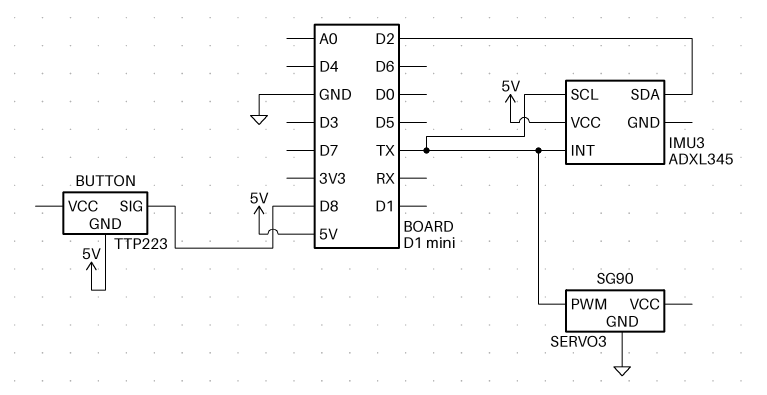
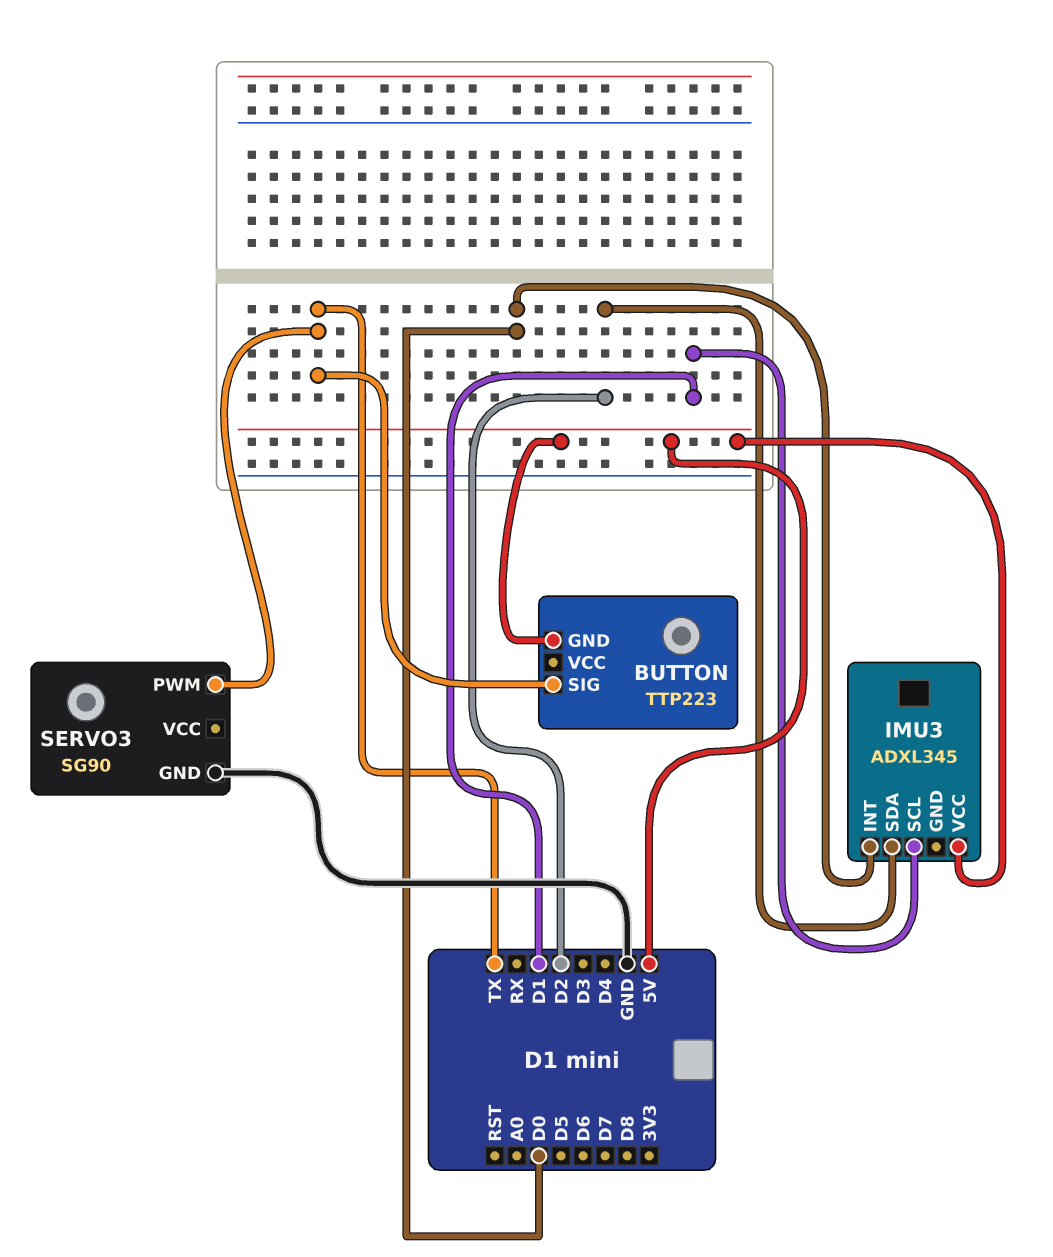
BUTTON pin SIG: D8 -> TX
IMU3 pin INT: TX -> D0
IMU3 pin SCL: TX -> D1

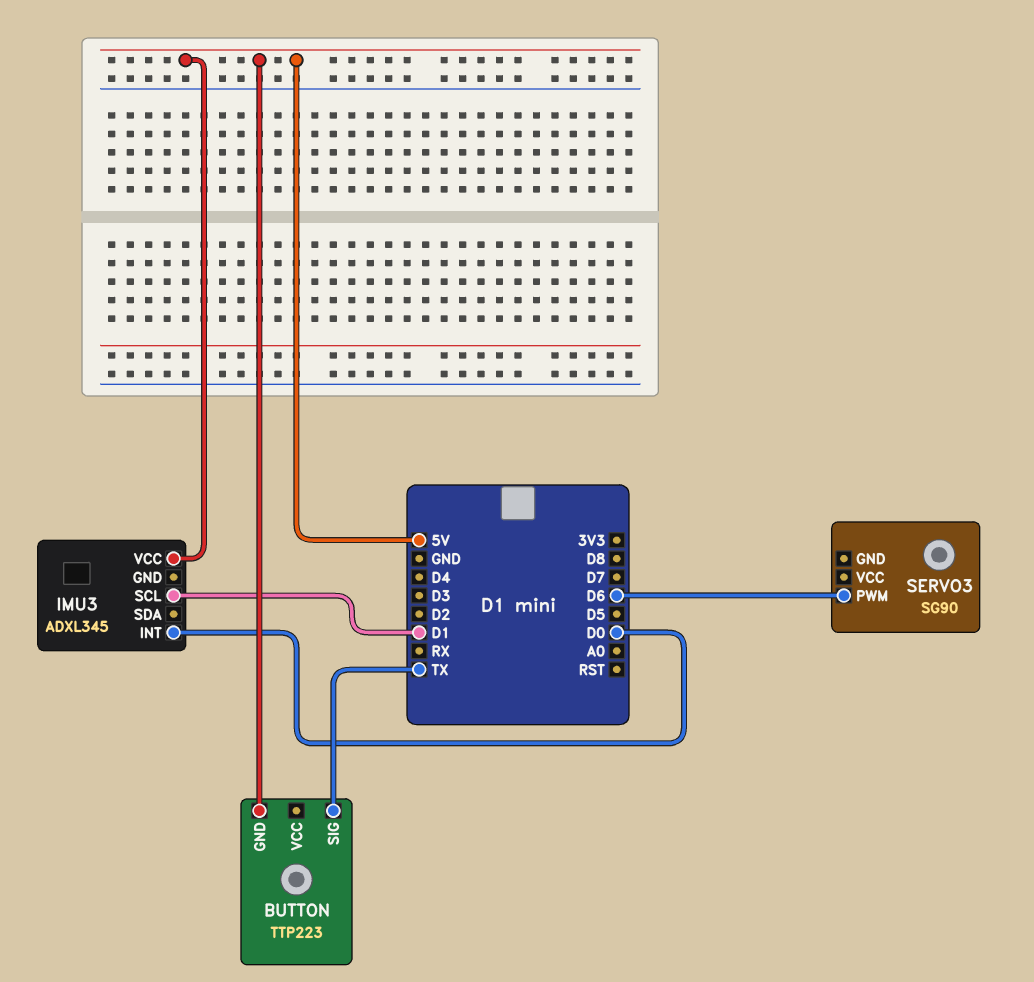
IMU3 pin SDA: D2 -> none
SERVO3 pin GND: GND -> none
SERVO3 pin PWM: TX -> D6

